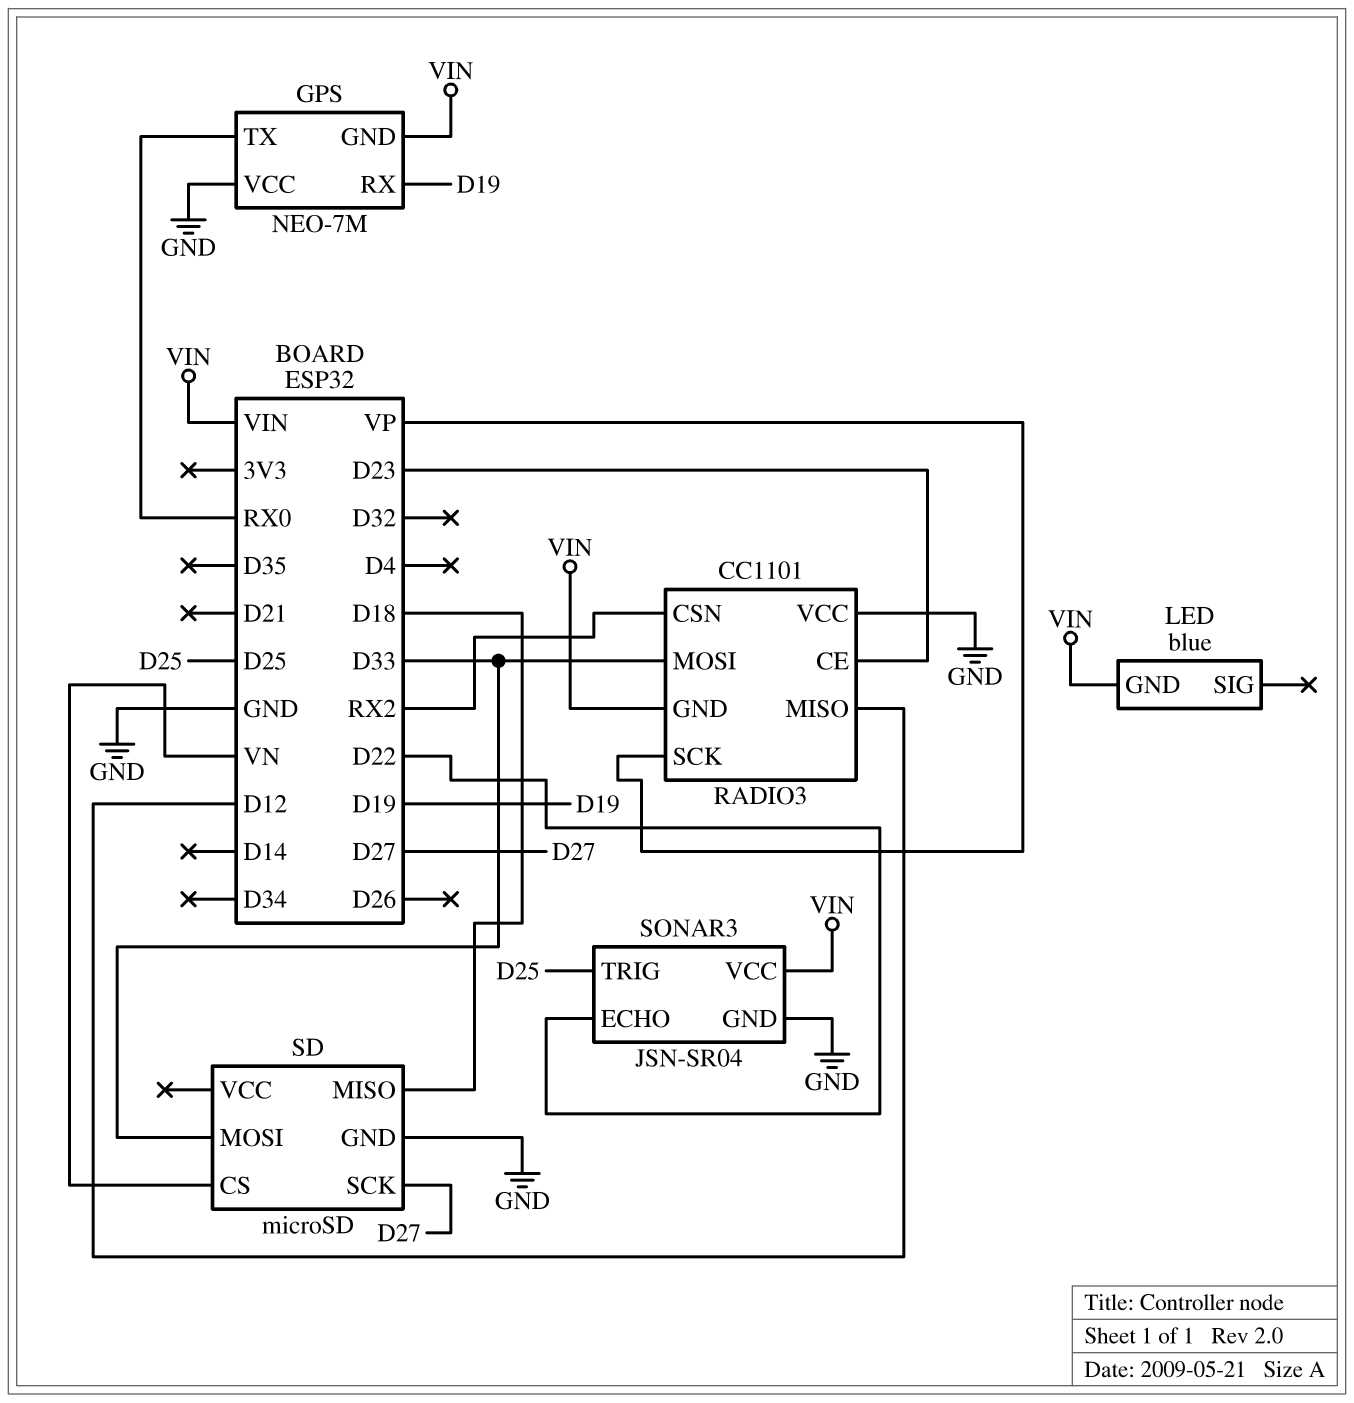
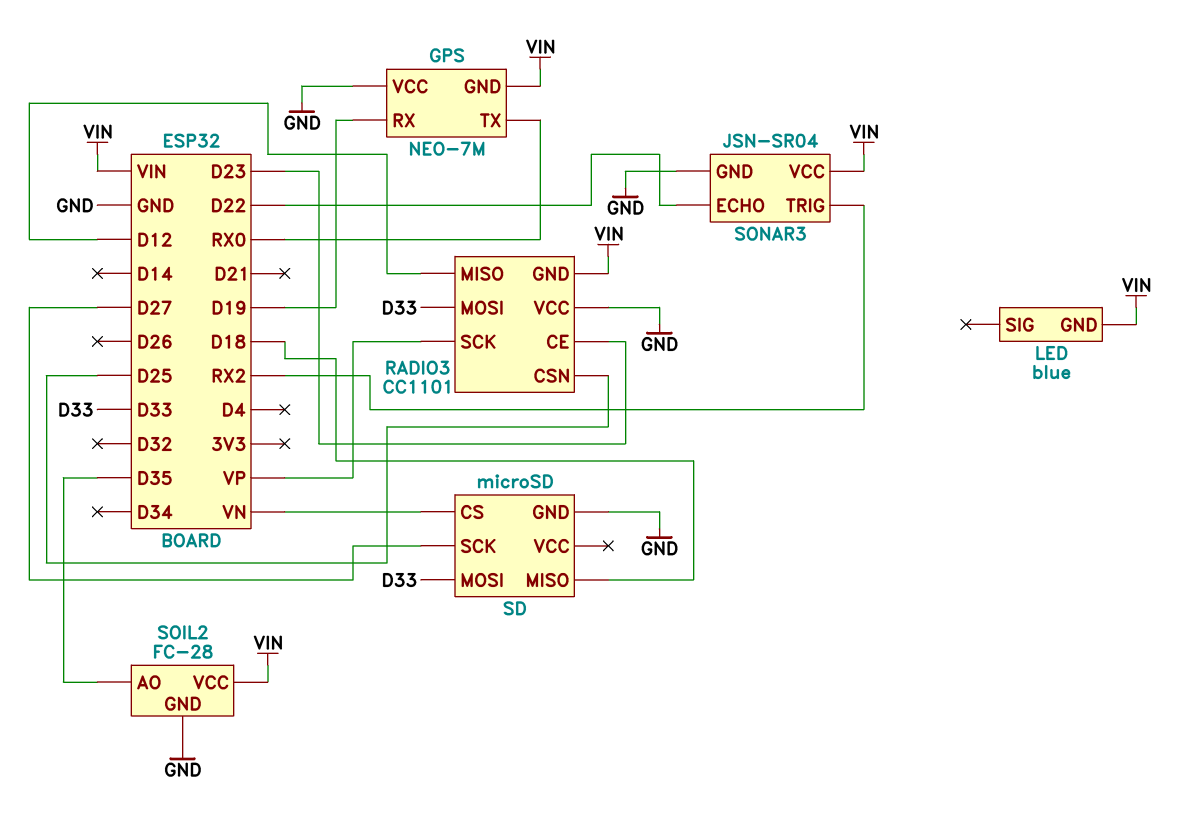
RADIO3 pin CSN: RX2 -> D25
SOIL2: none -> FC-28
SOIL2 pin AO: none -> D35
SOIL2 pin GND: none -> GND
SOIL2 pin VCC: none -> VIN
SONAR3 pin TRIG: D25 -> RX2

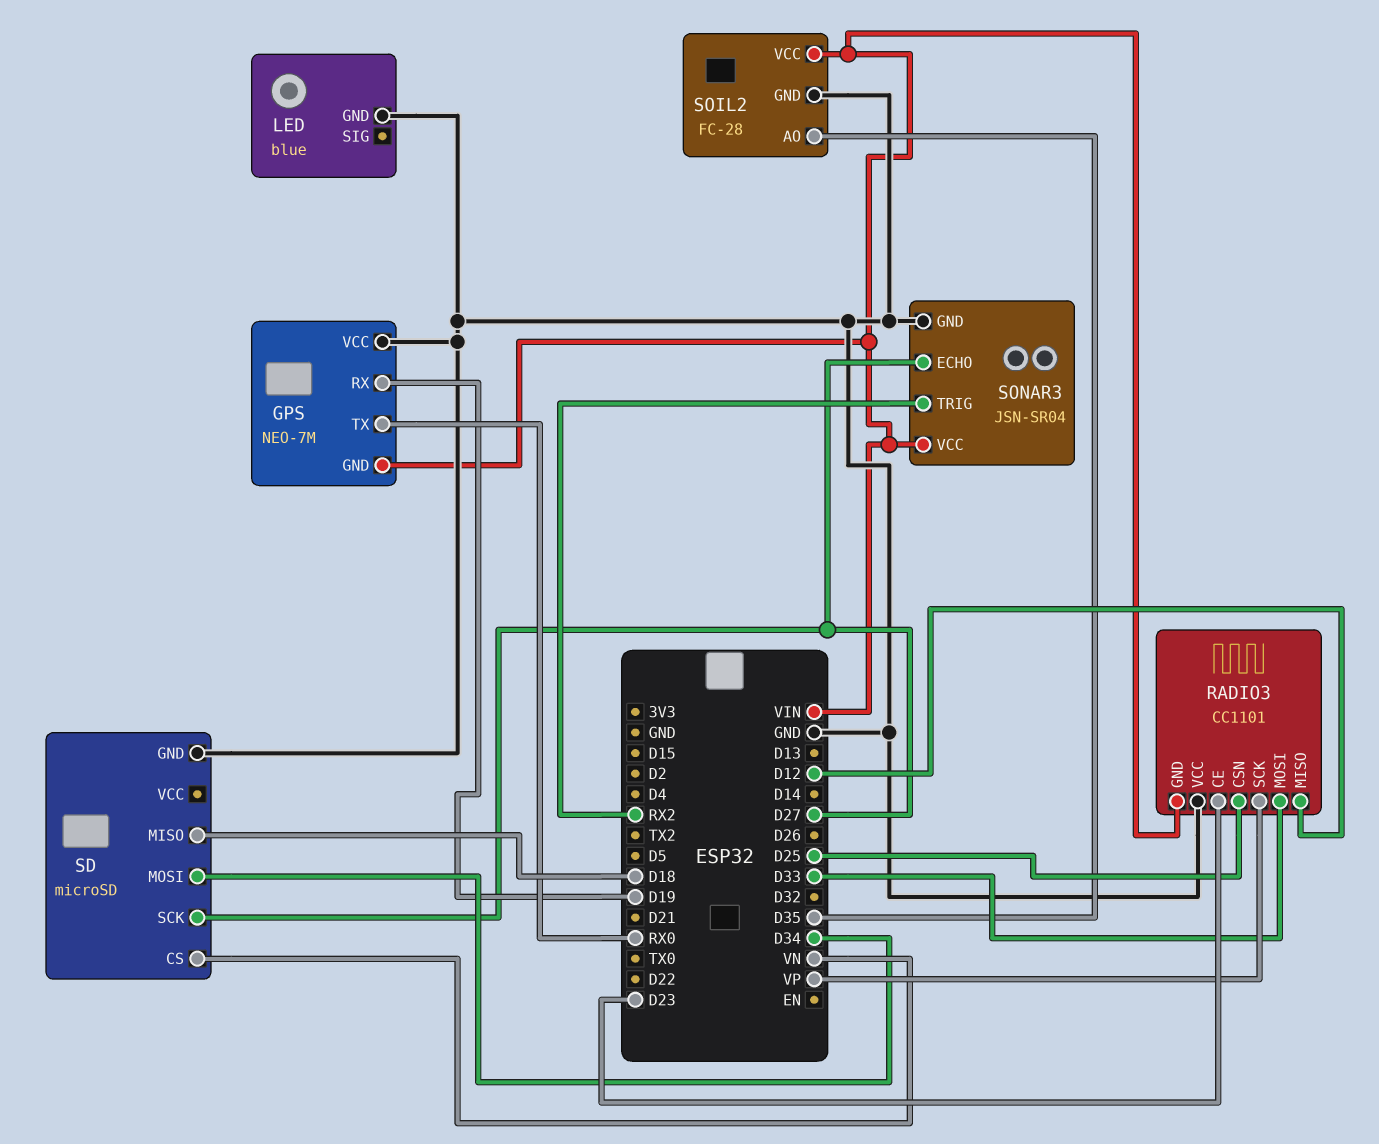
LED pin GND: VIN -> GND
SD pin MOSI: D33 -> D34
SONAR3 pin ECHO: D22 -> D27

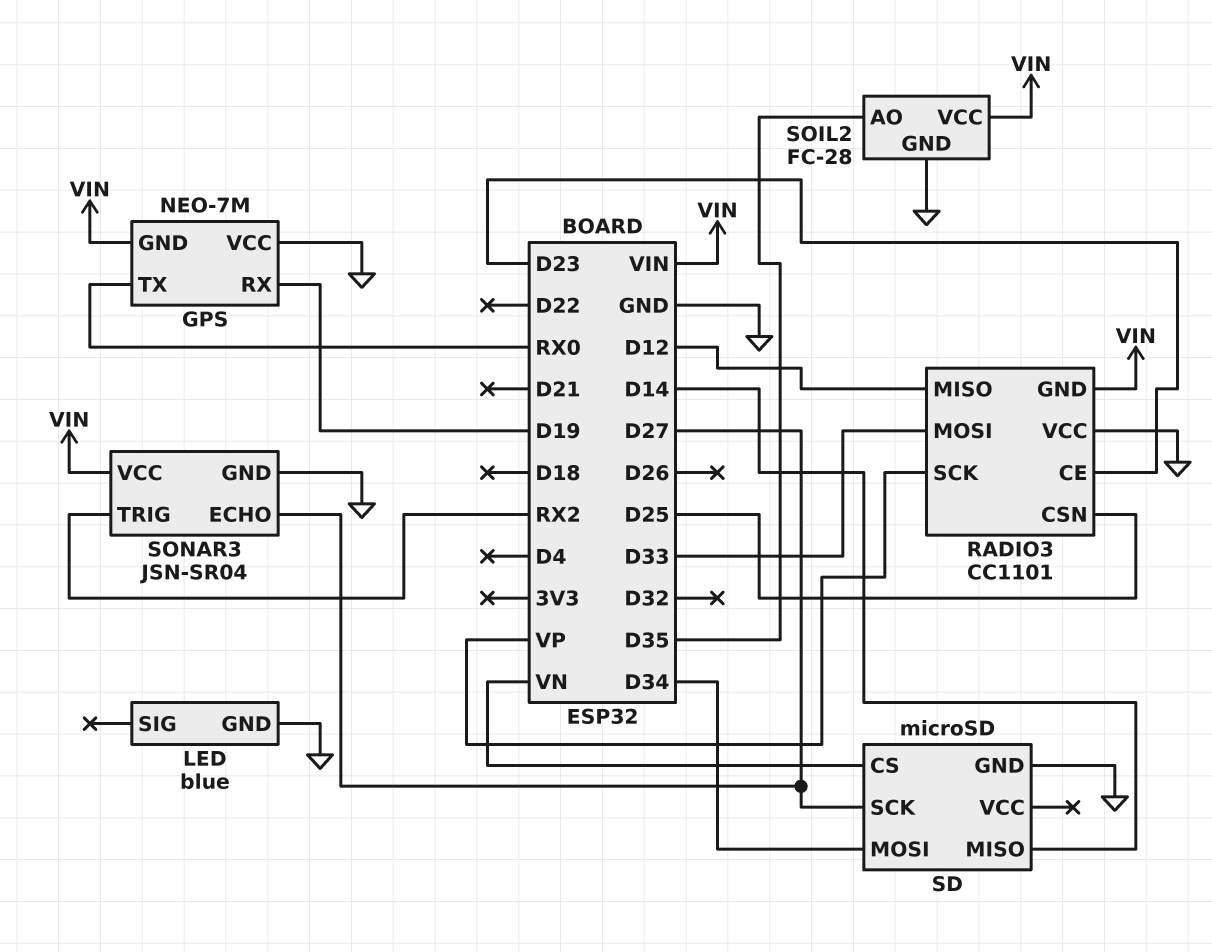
SD pin MISO: D18 -> D14

